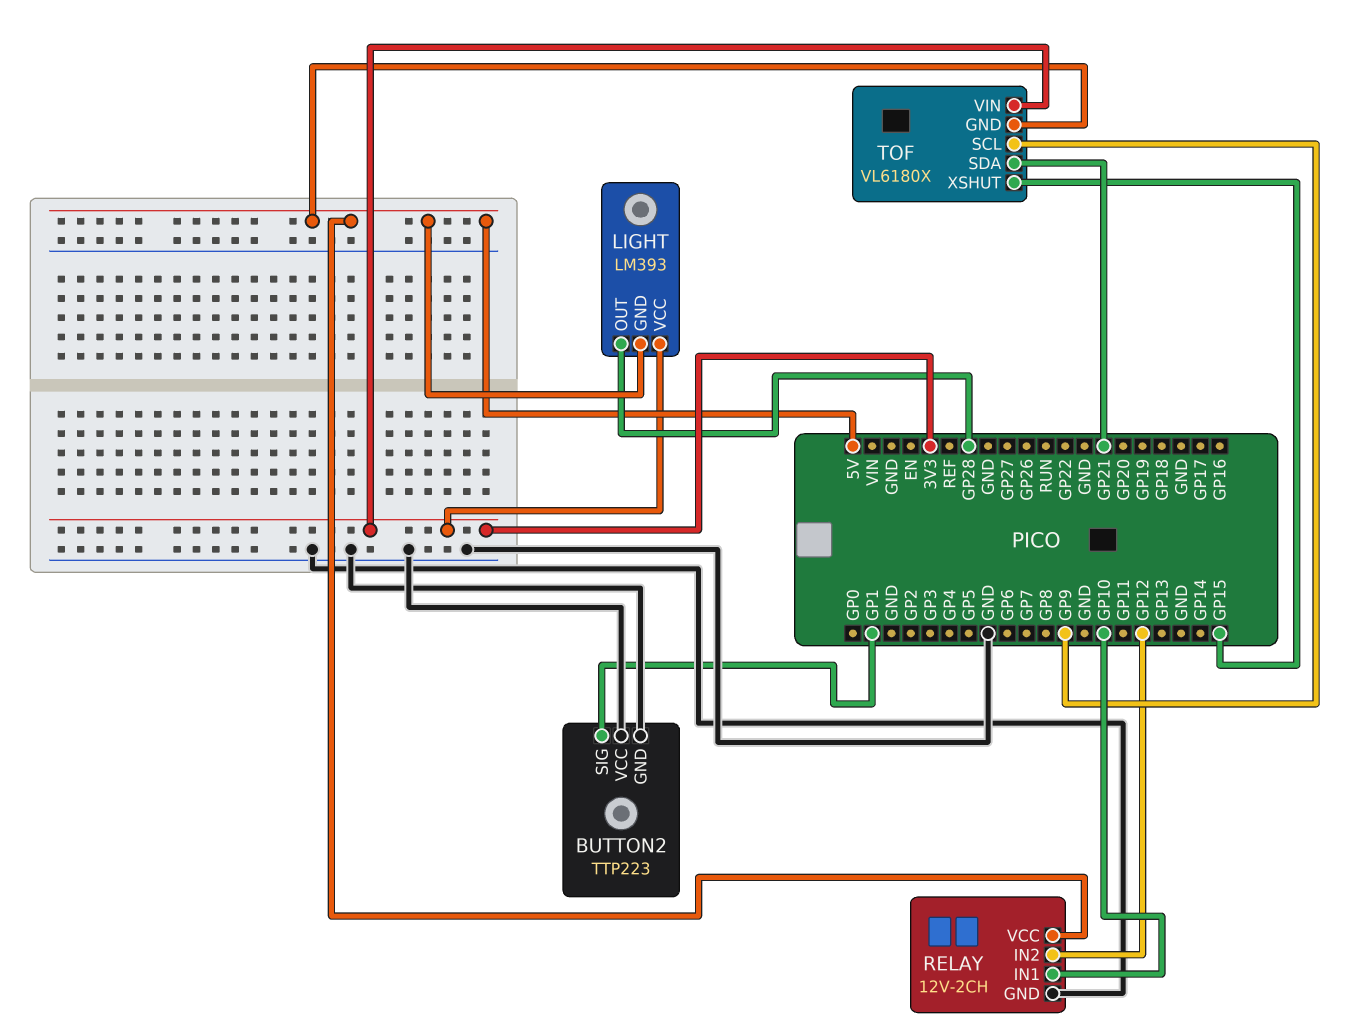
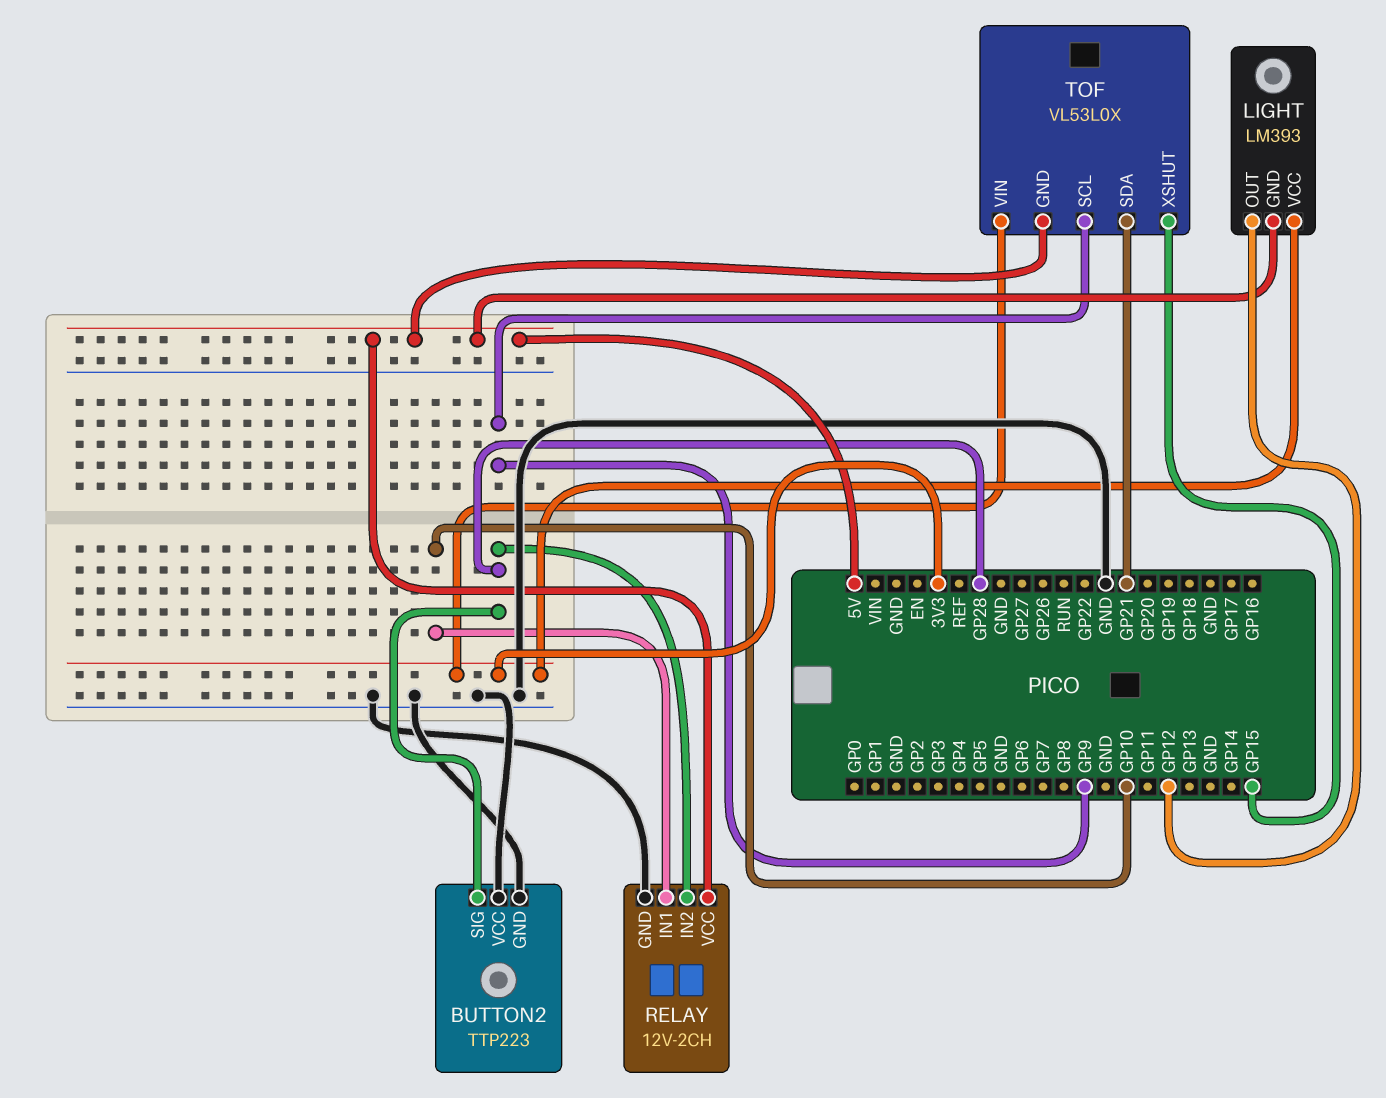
BUTTON2 pin SIG: GP1 -> GP28
LIGHT pin OUT: GP28 -> GP12
RELAY pin IN2: GP12 -> GP28
TOF: VL6180X -> VL53L0X

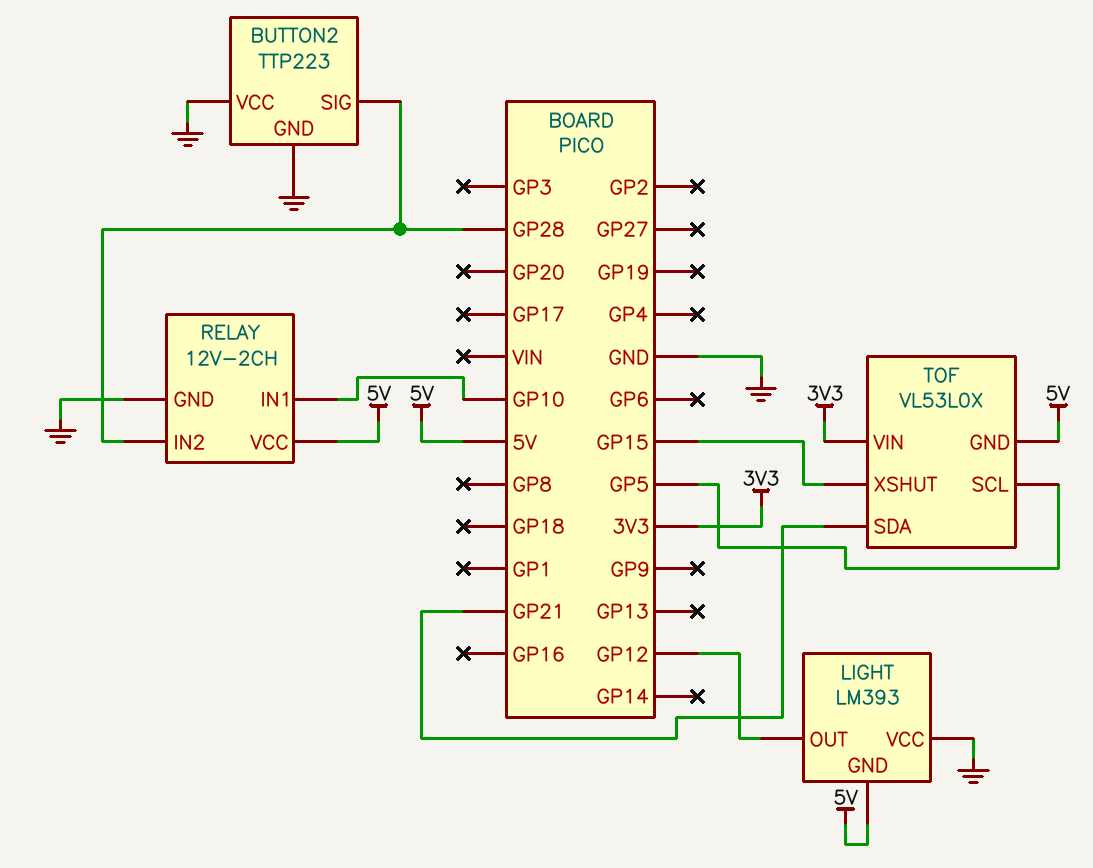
LIGHT pin VCC: 3V3 -> GND
TOF pin SCL: GP9 -> GP5

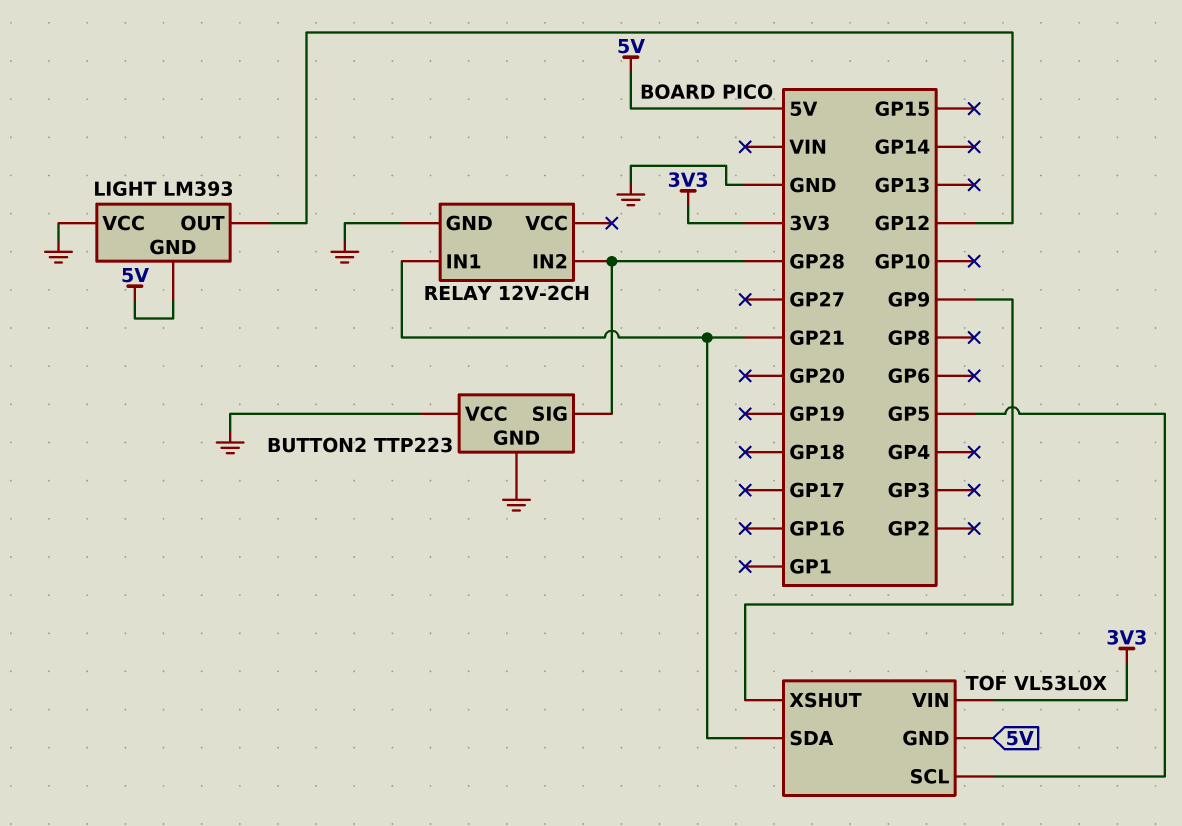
RELAY pin IN1: GP10 -> GP21
RELAY pin VCC: 5V -> none
TOF pin XSHUT: GP15 -> GP9

